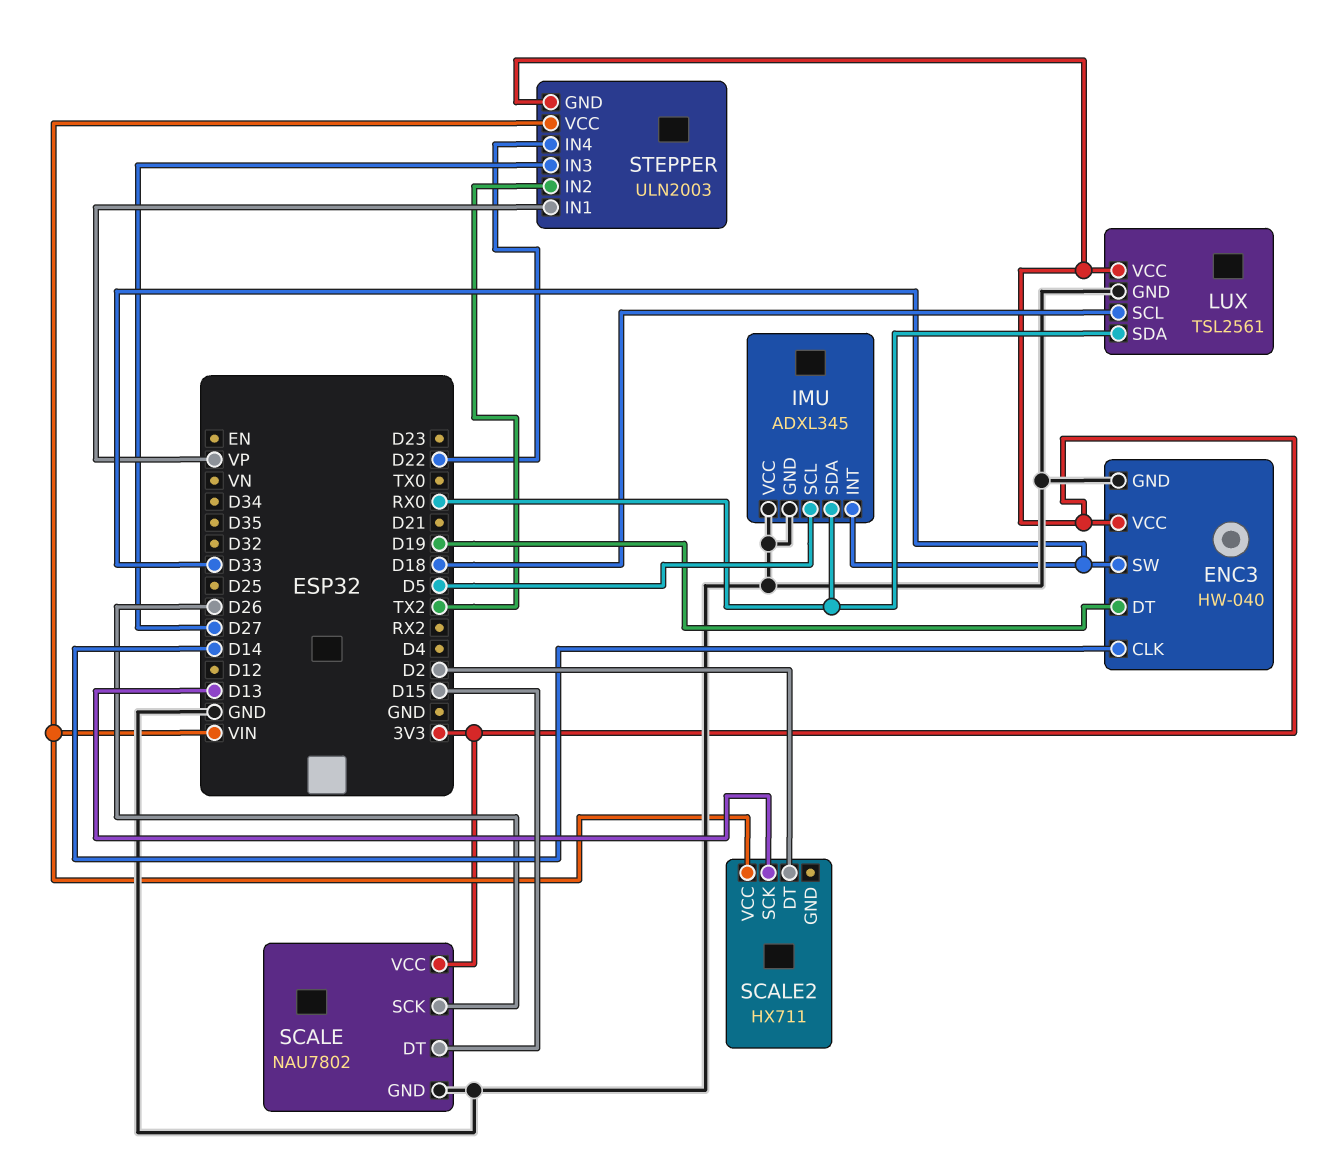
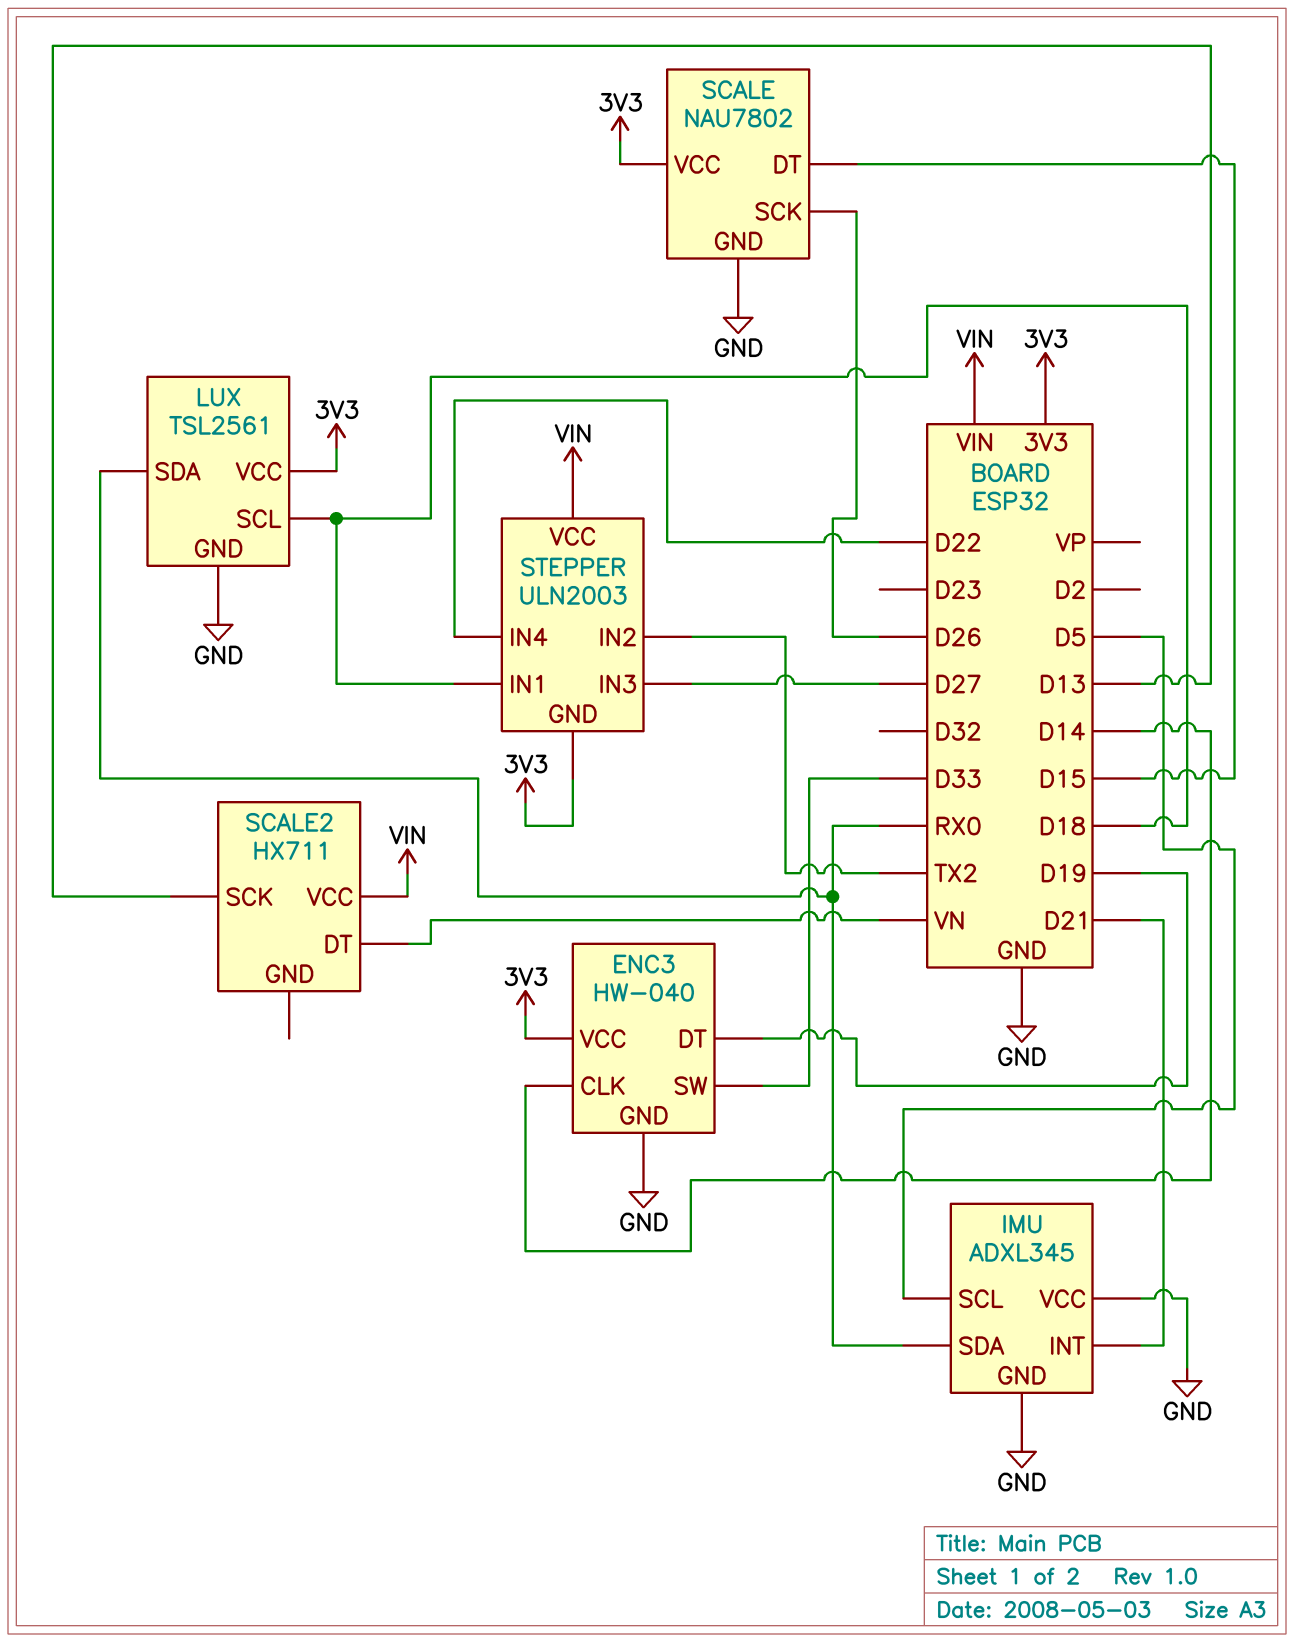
IMU pin INT: D33 -> D21
SCALE2 pin DT: D2 -> VN
STEPPER pin IN1: VP -> D18

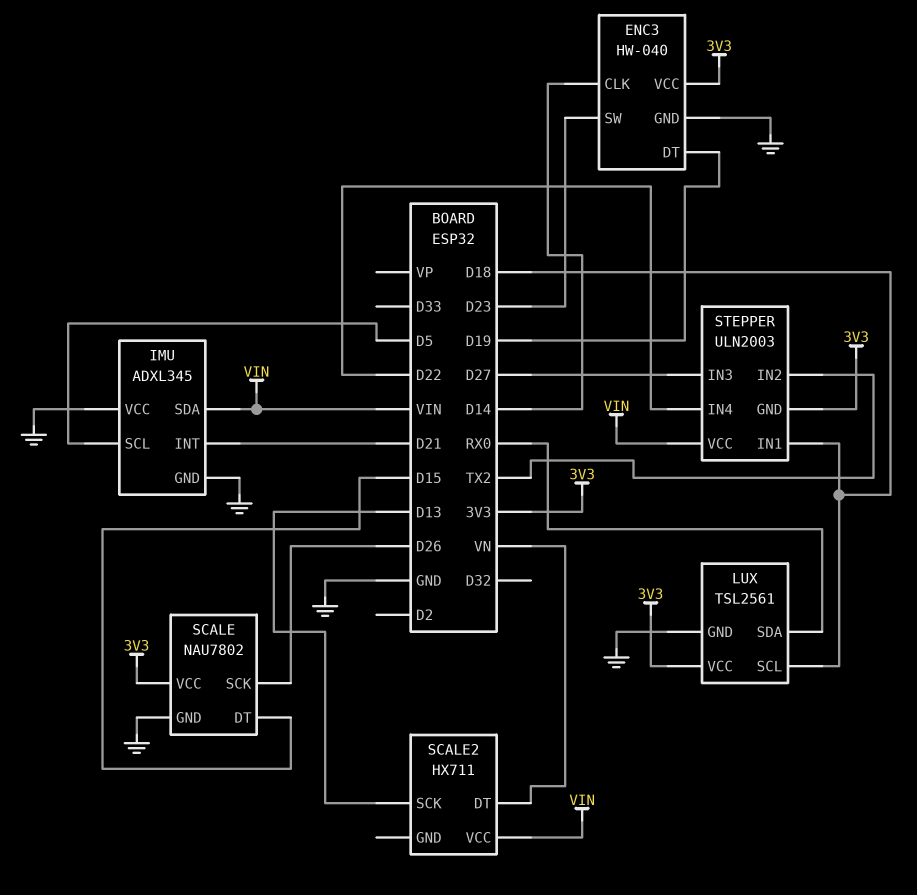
ENC3 pin SW: D33 -> D23
IMU pin SDA: RX0 -> VIN

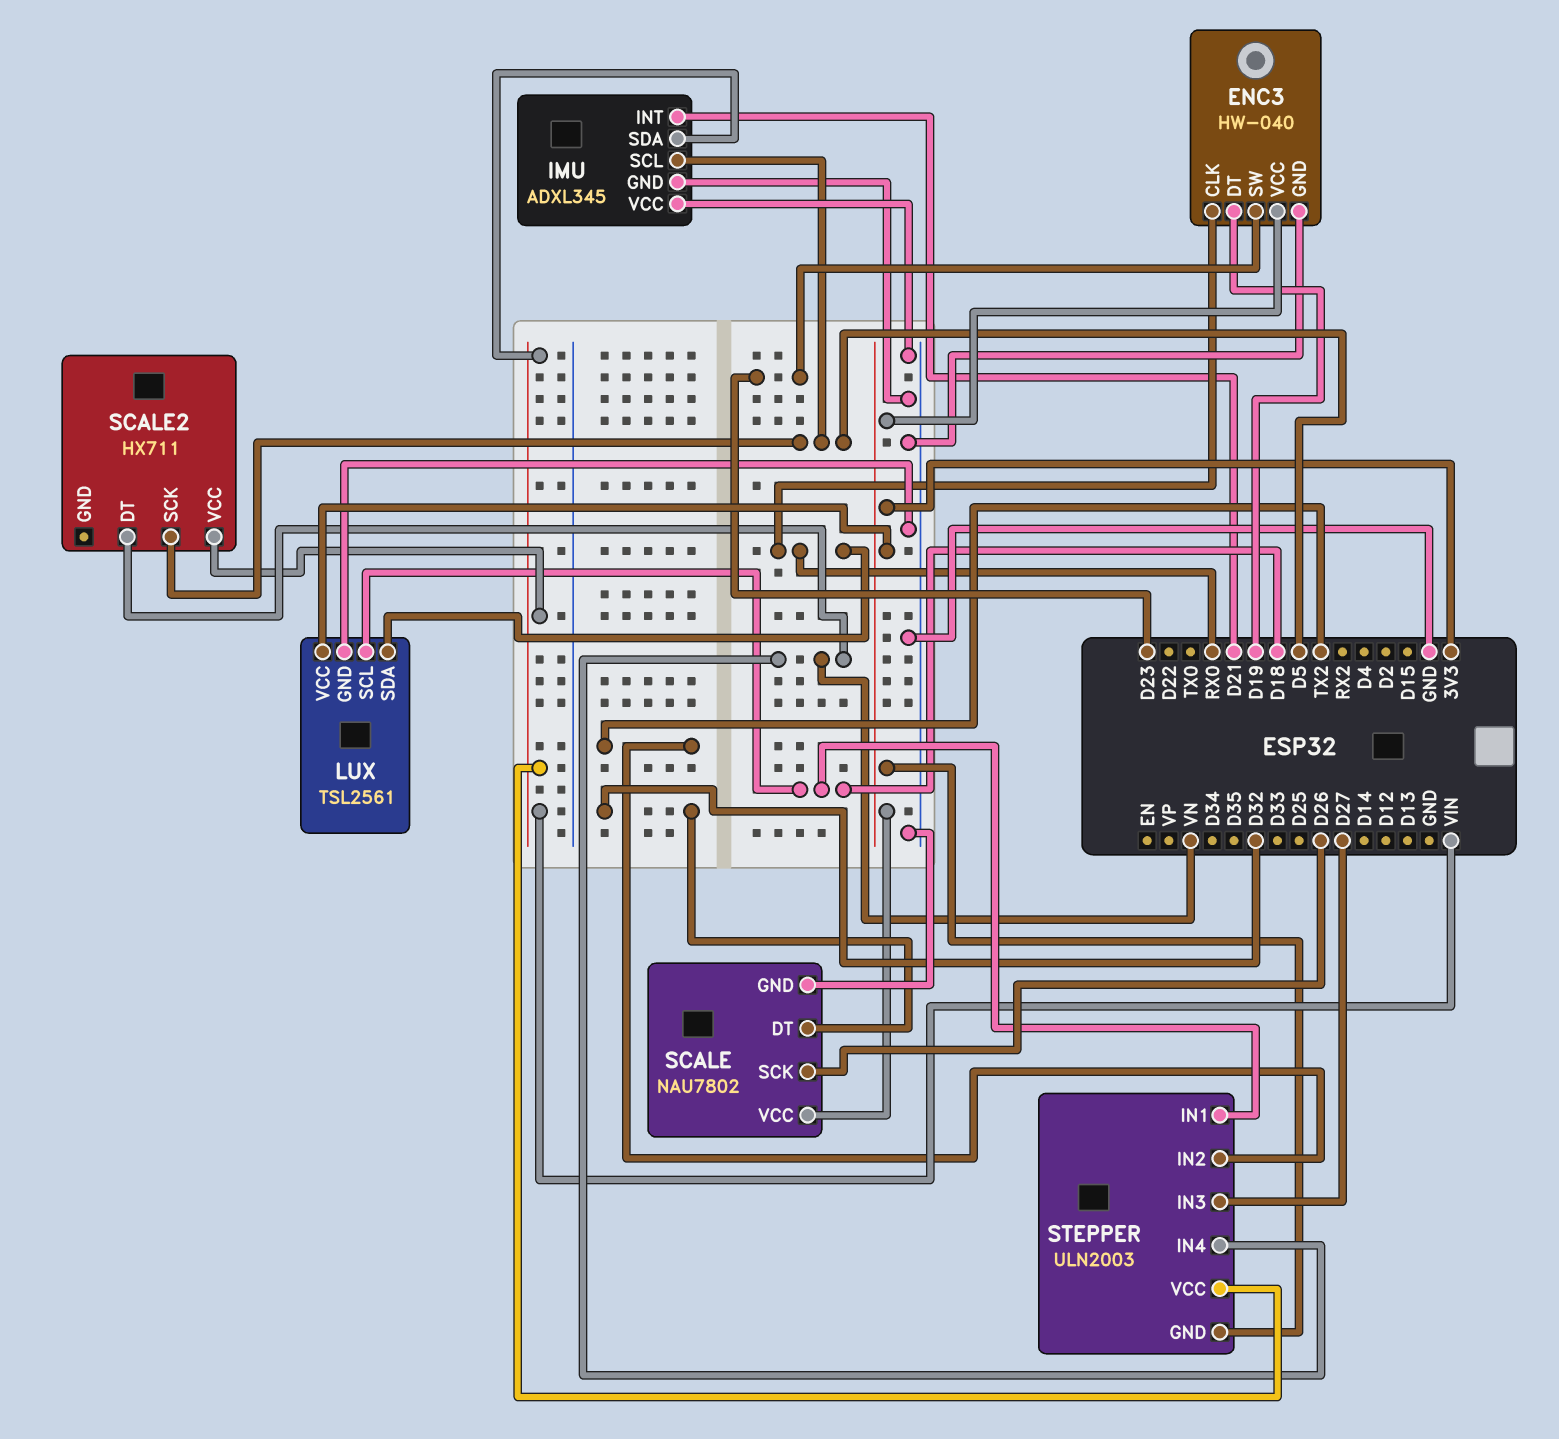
ENC3 pin CLK: D14 -> RX0
SCALE pin DT: D15 -> D32
SCALE2 pin SCK: D13 -> D5
STEPPER pin IN4: D22 -> VN

